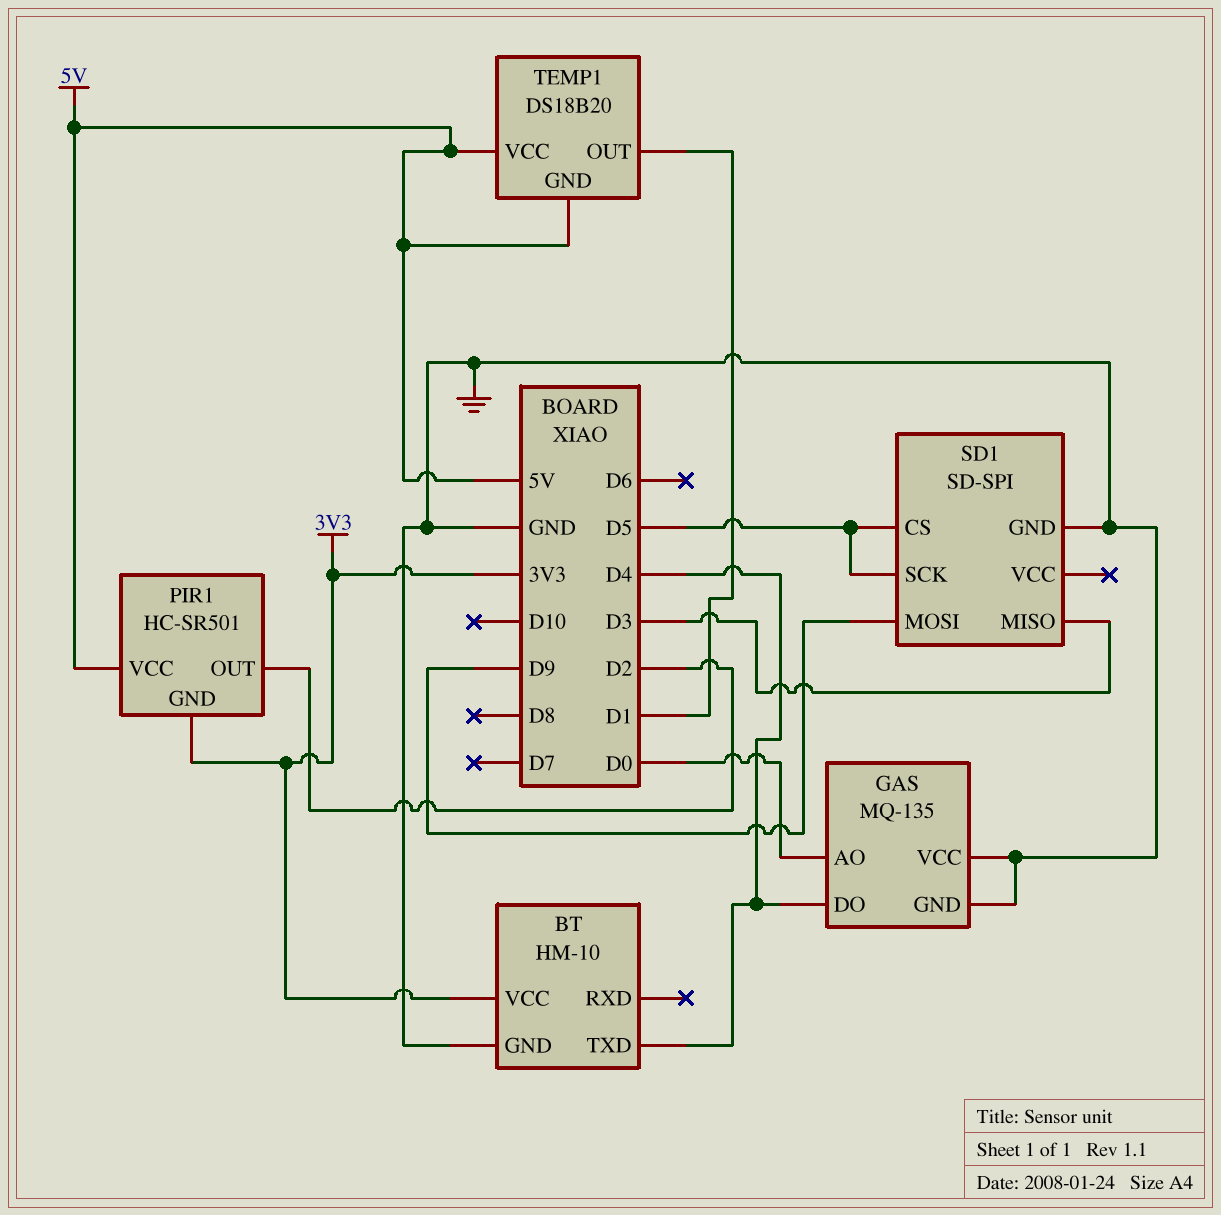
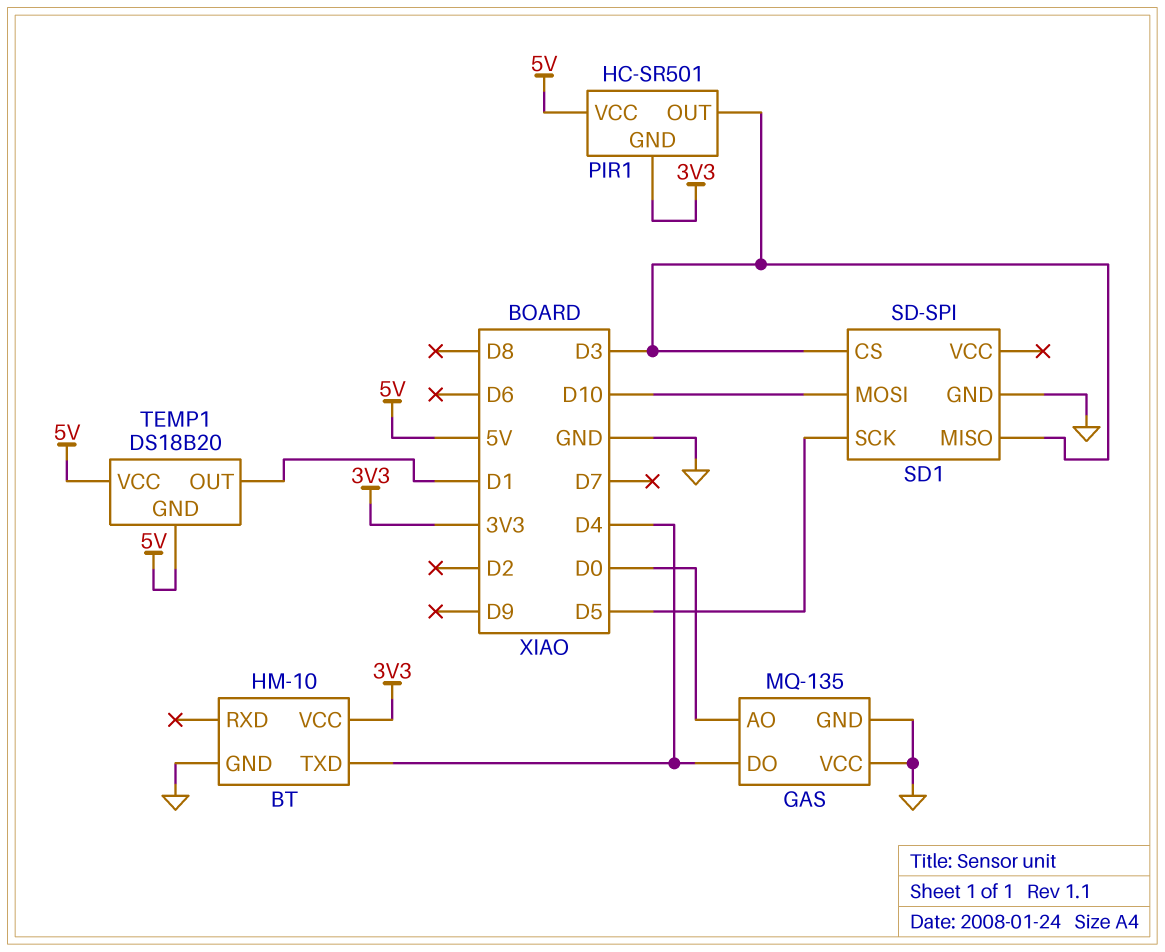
PIR1 pin OUT: D2 -> D3
SD1 pin CS: D5 -> D3
SD1 pin MOSI: D9 -> D10

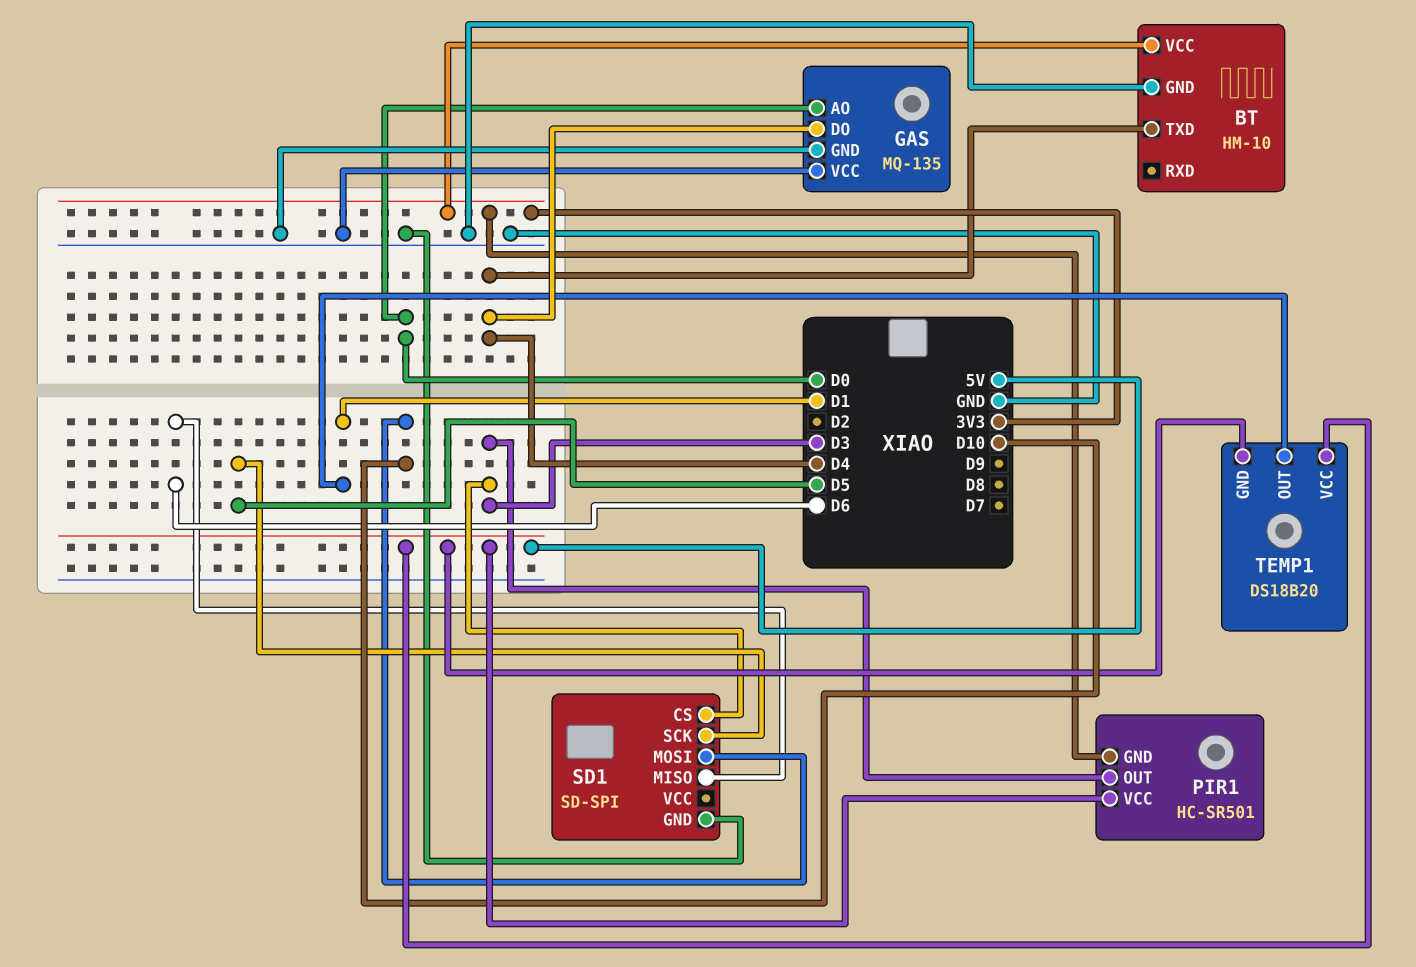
SD1 pin MISO: D3 -> D6

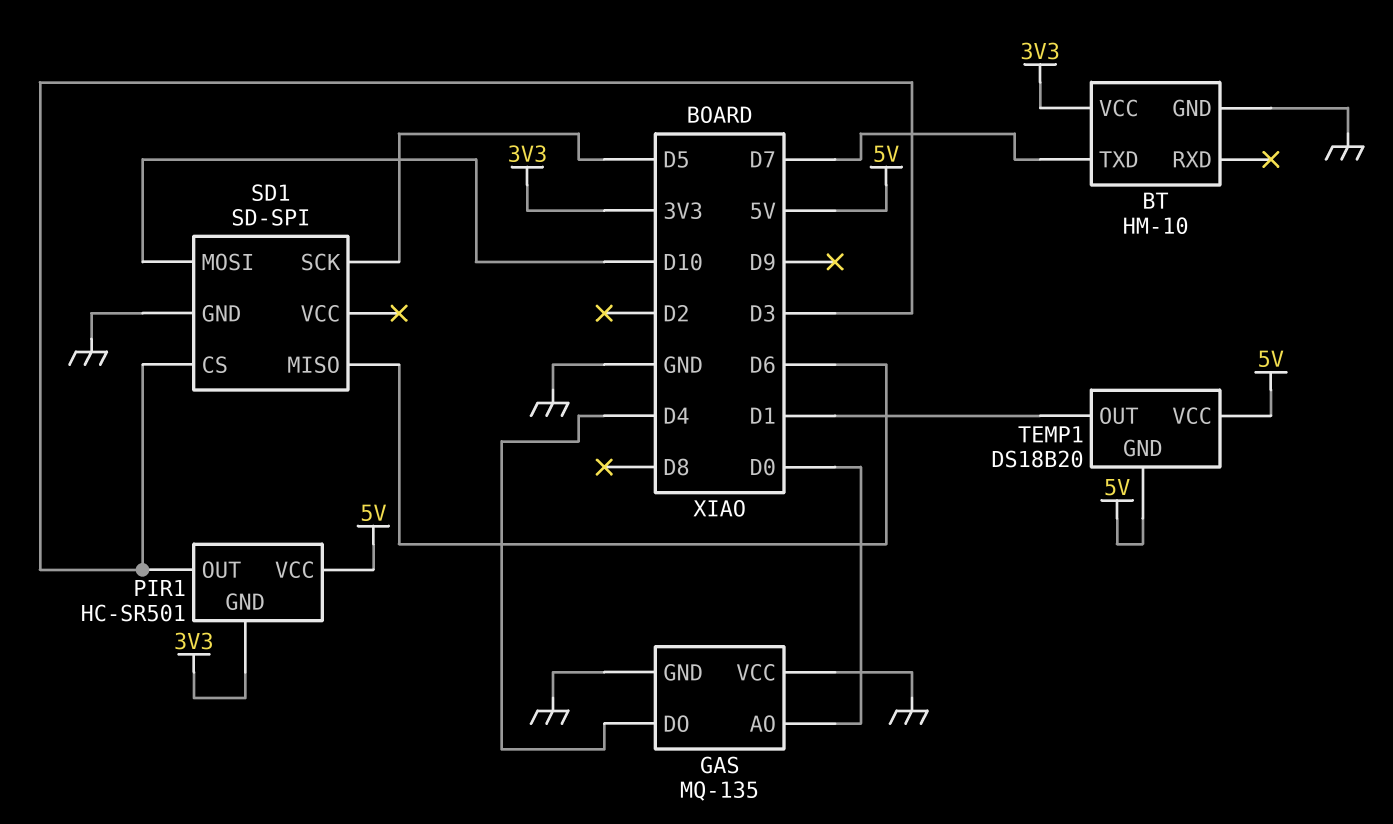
BT pin TXD: D4 -> D7

